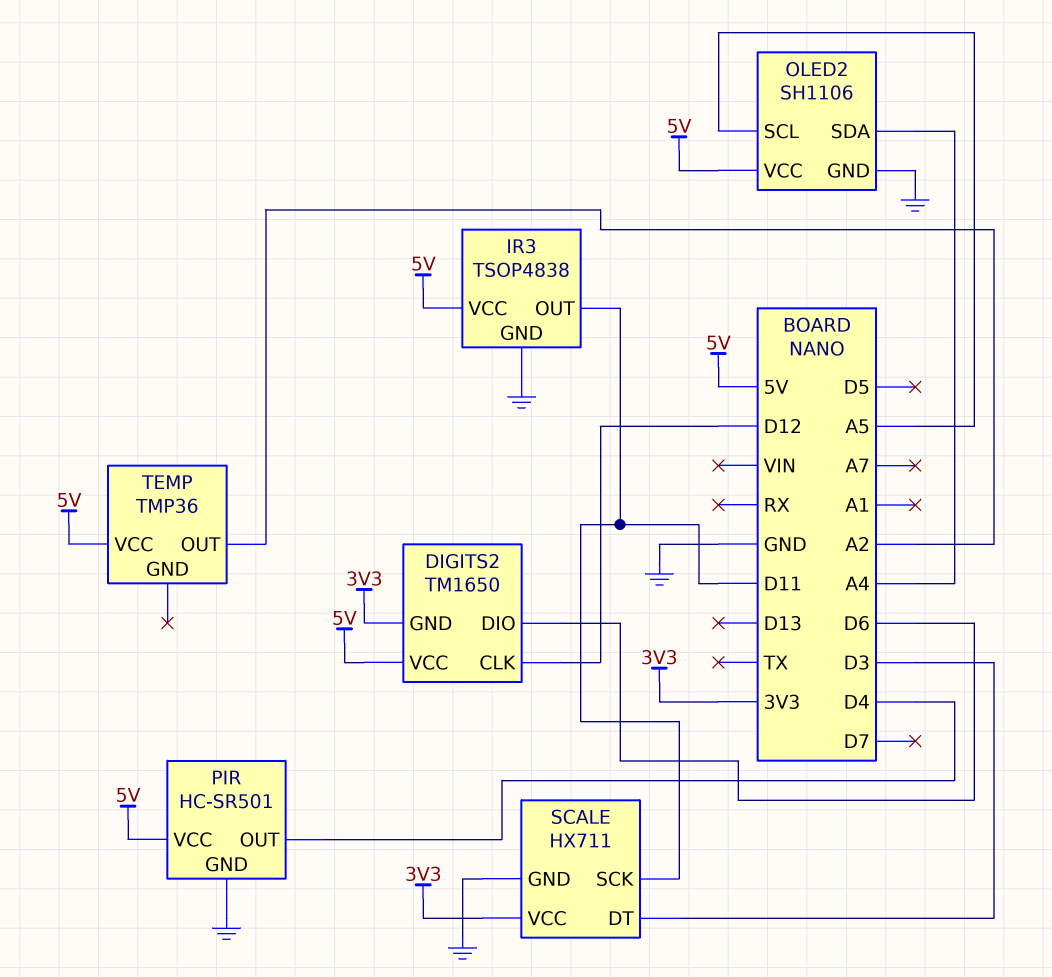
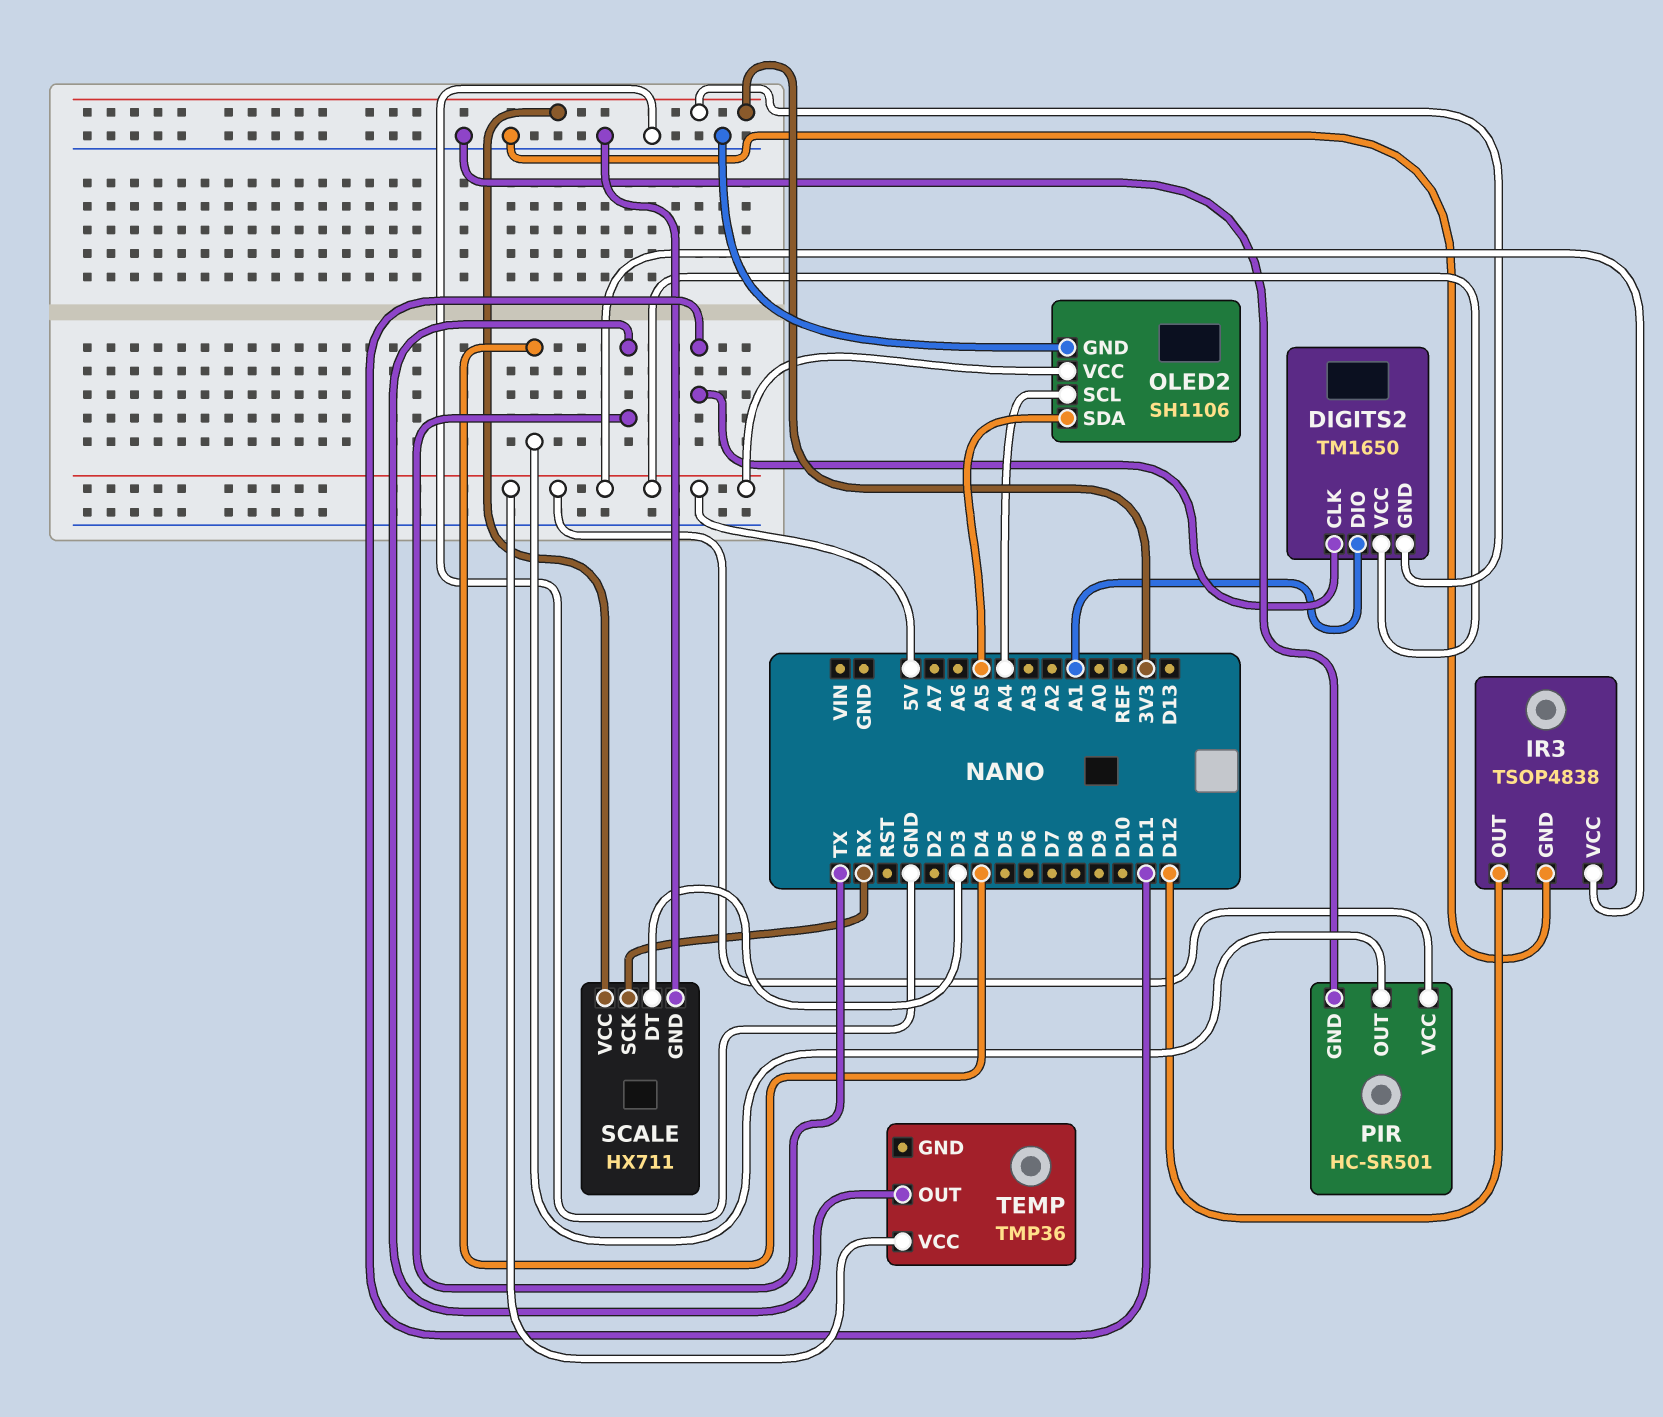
DIGITS2 pin CLK: D12 -> D11
DIGITS2 pin DIO: D6 -> A1
IR3 pin OUT: D11 -> D12
OLED2 pin SCL: A5 -> A4
OLED2 pin SDA: A4 -> A5
SCALE pin SCK: D11 -> RX
TEMP pin OUT: A2 -> TX

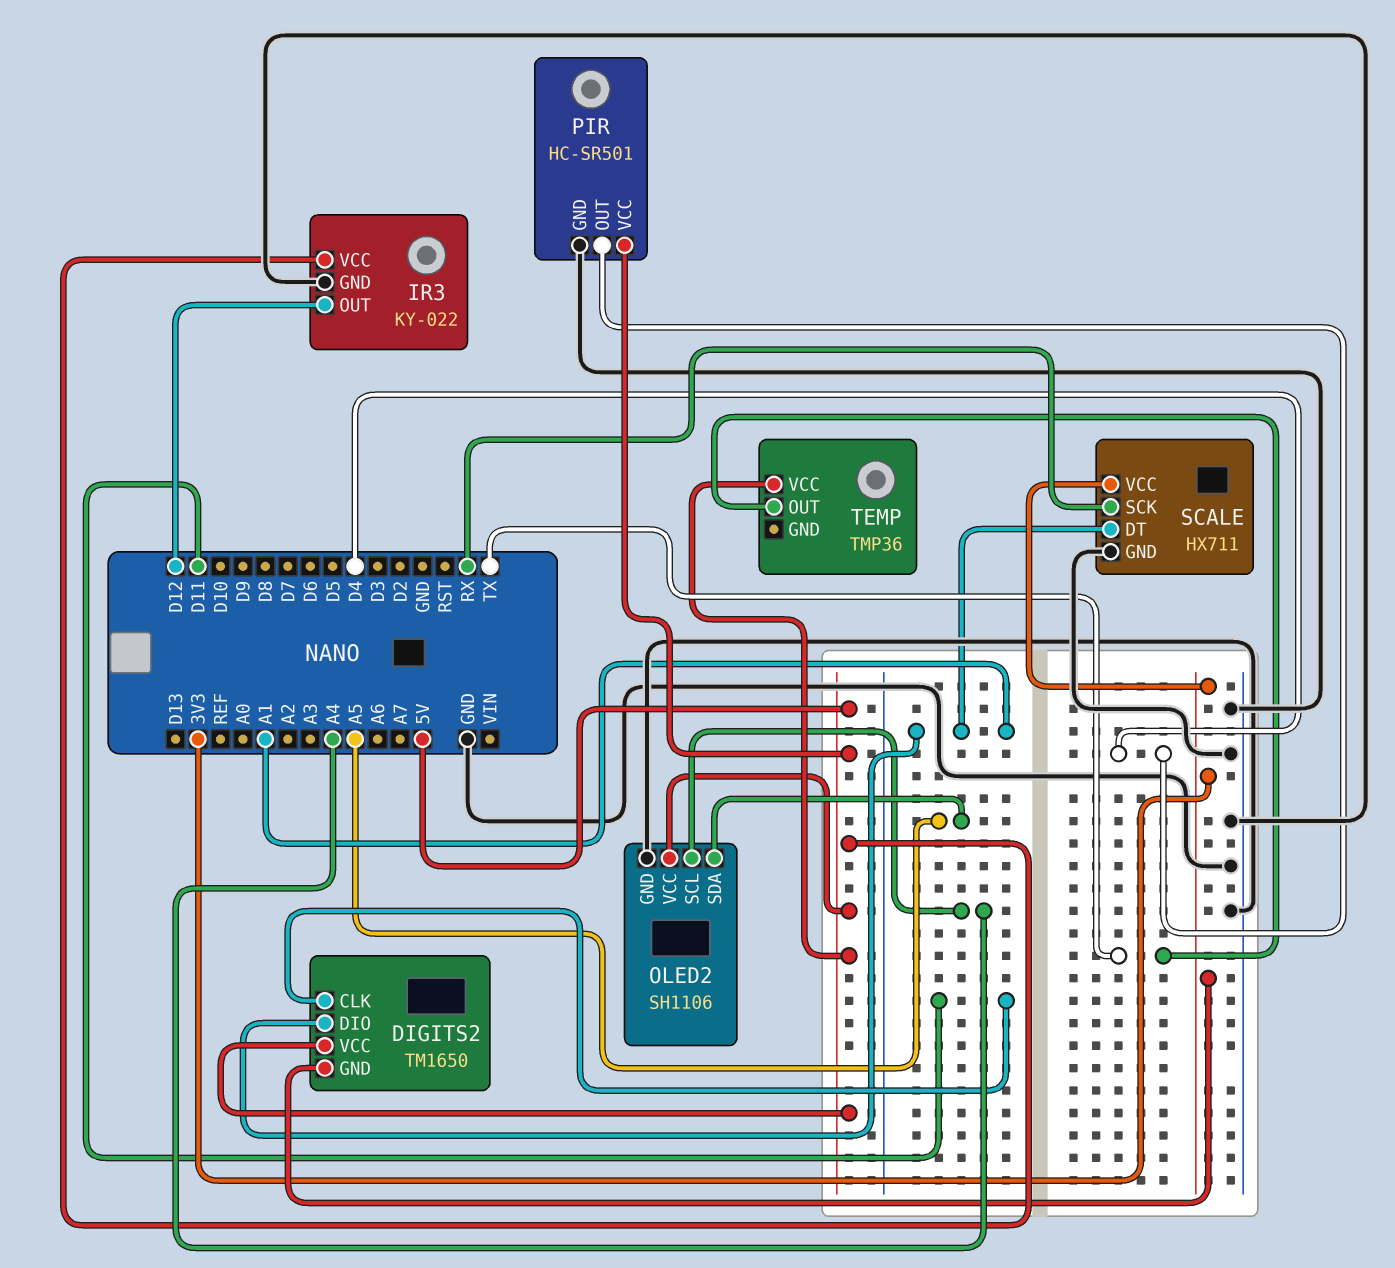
IR3: TSOP4838 -> KY-022
SCALE pin DT: D3 -> A1

